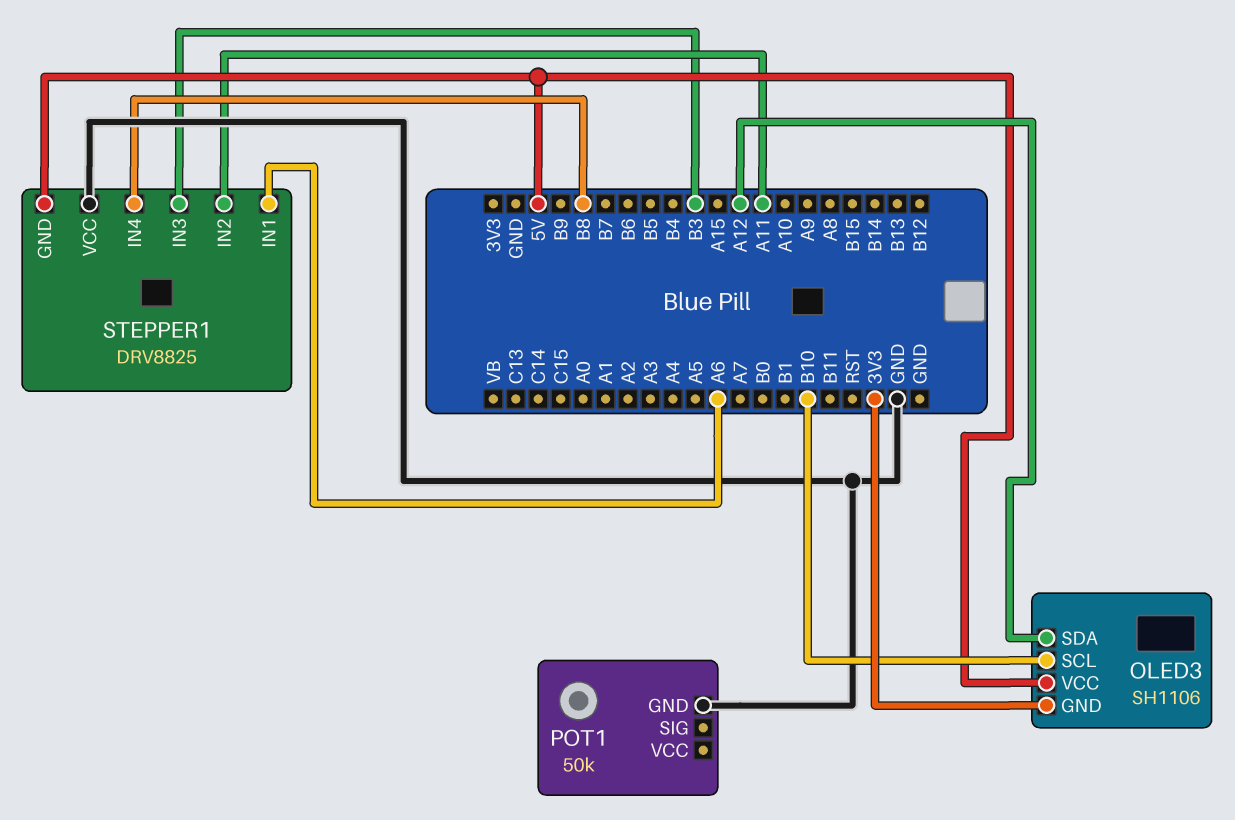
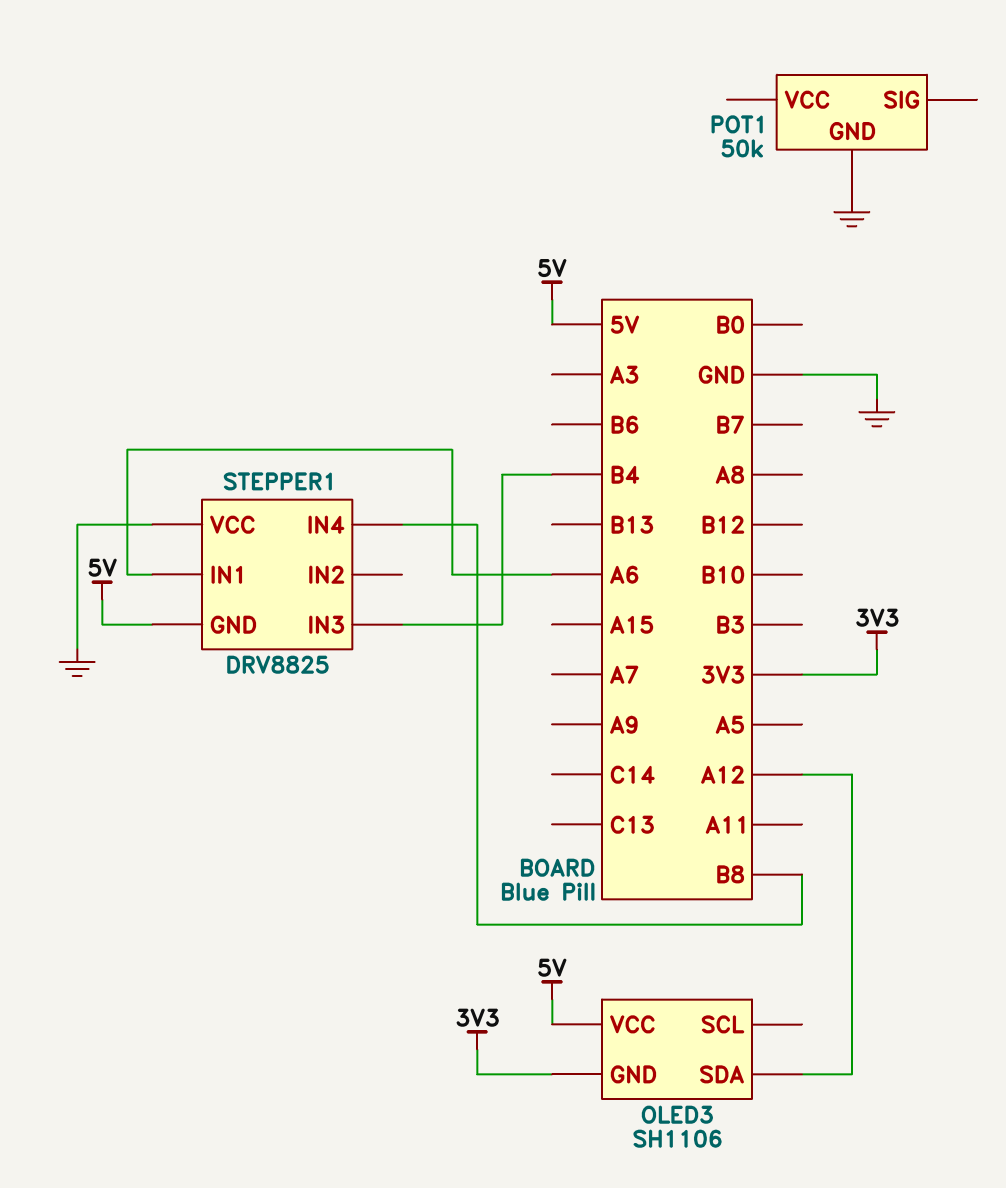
OLED3 pin SCL: B10 -> none
STEPPER1 pin IN2: A11 -> none
STEPPER1 pin IN3: B3 -> B4

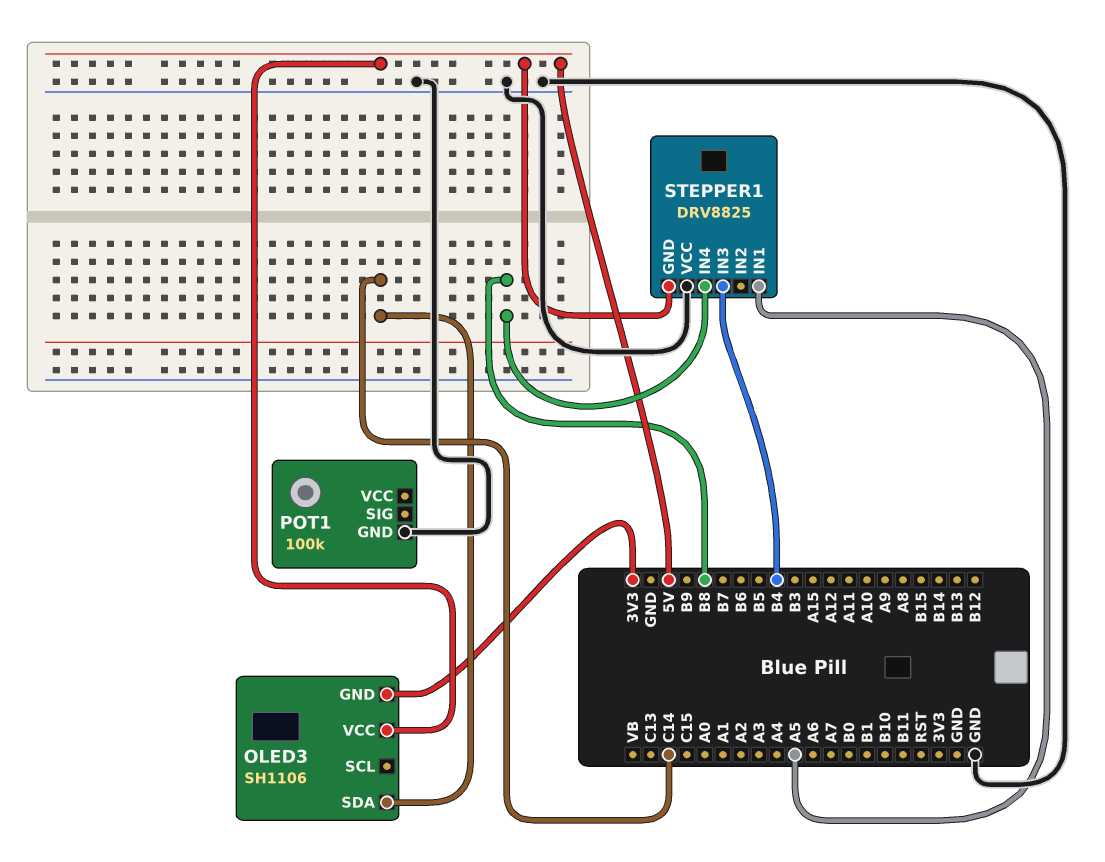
OLED3 pin SDA: A12 -> C14
POT1: 50k -> 100k
STEPPER1 pin IN1: A6 -> A5

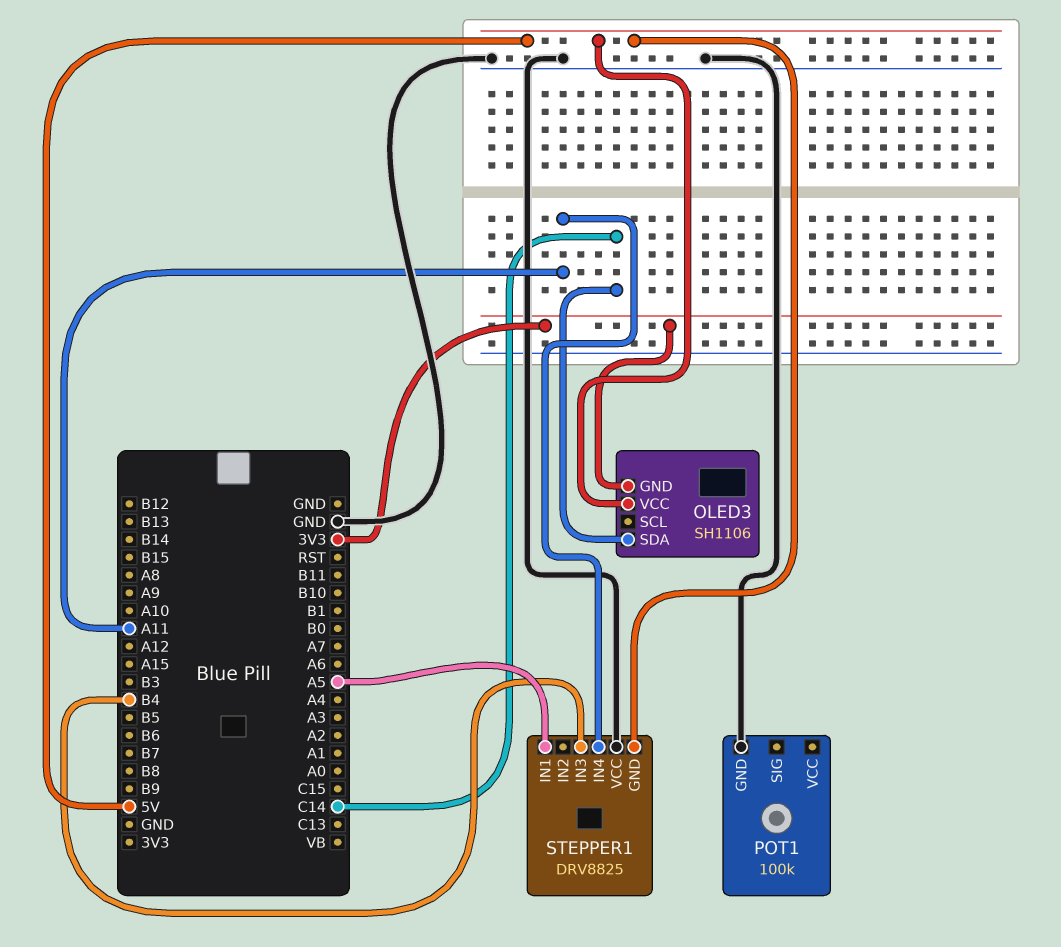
STEPPER1 pin IN4: B8 -> A11

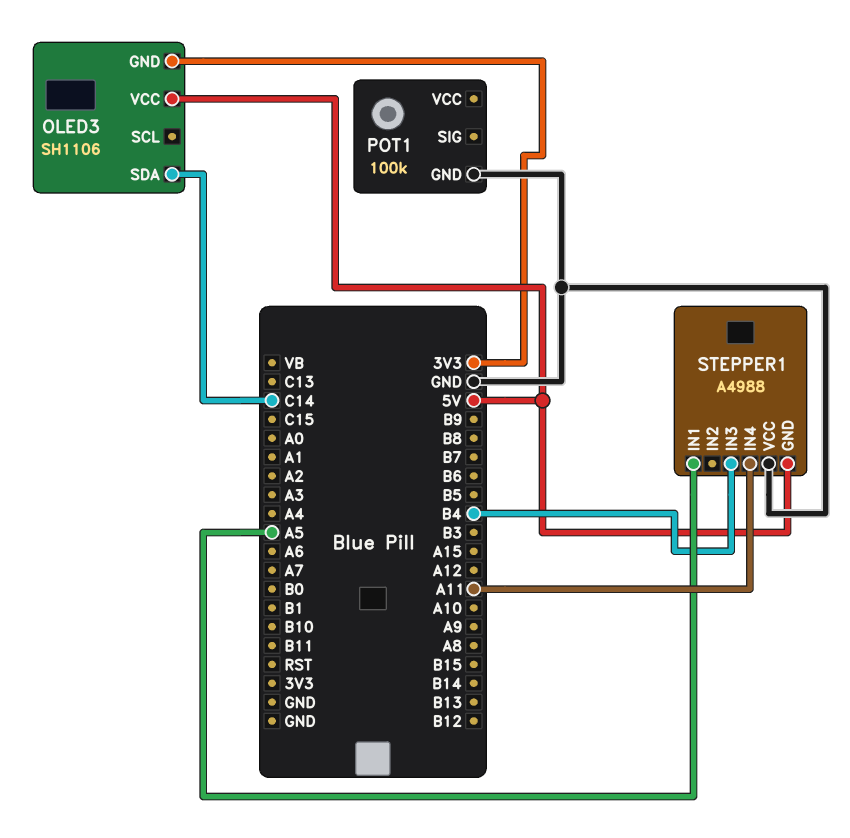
STEPPER1: DRV8825 -> A4988

